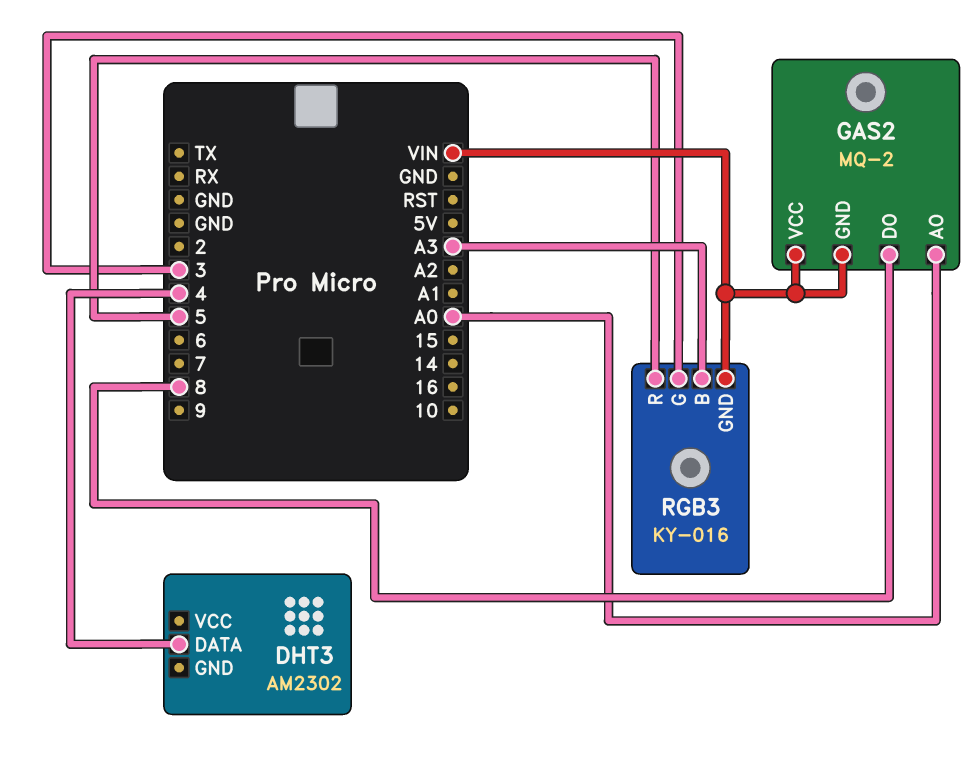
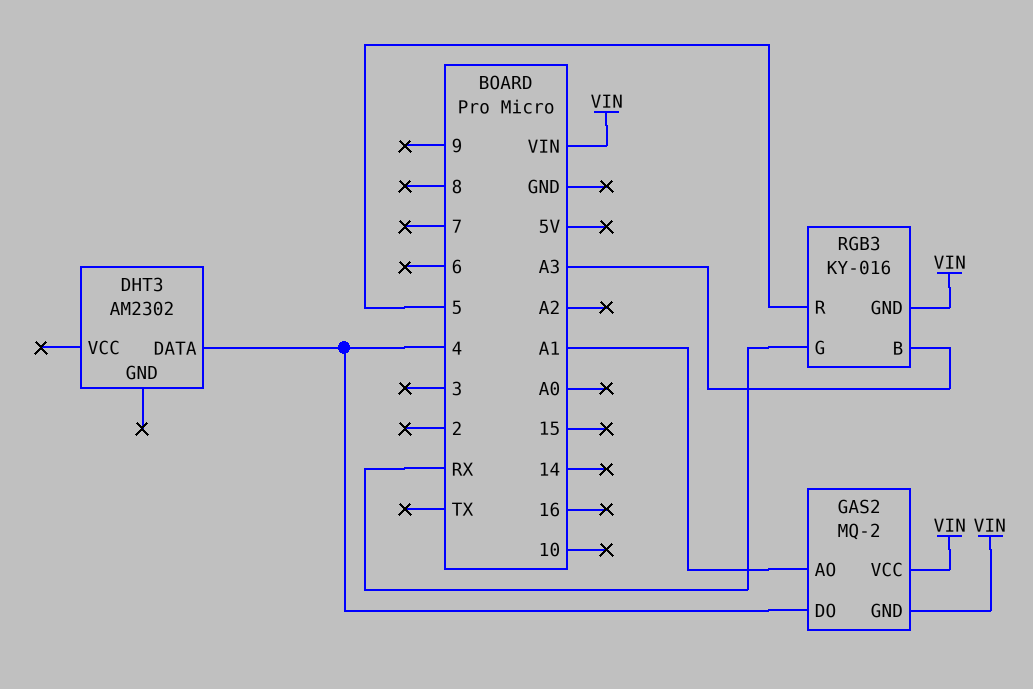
GAS2 pin AO: A0 -> A1
GAS2 pin DO: 8 -> 4
RGB3 pin G: 3 -> RX

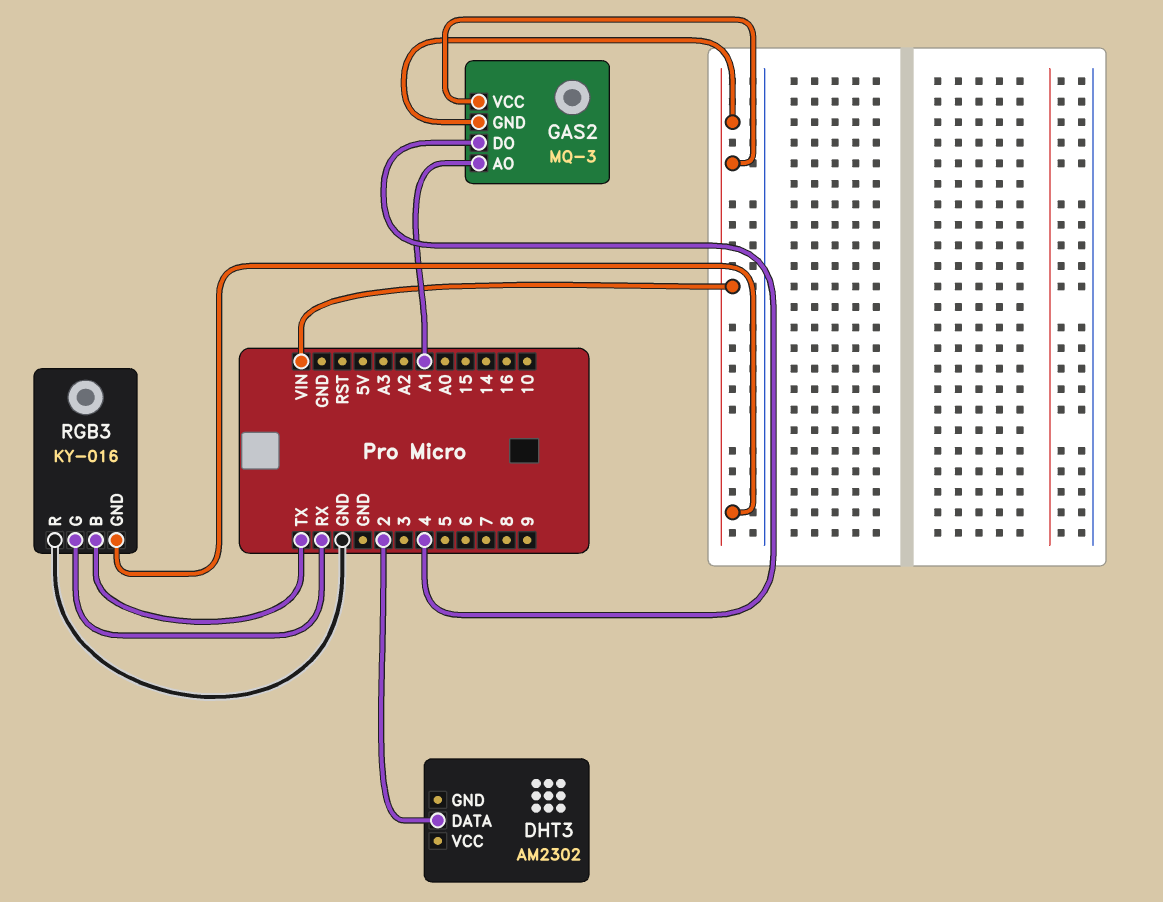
DHT3 pin DATA: 4 -> 2
GAS2: MQ-2 -> MQ-3
RGB3 pin B: A3 -> TX
RGB3 pin R: 5 -> GND

